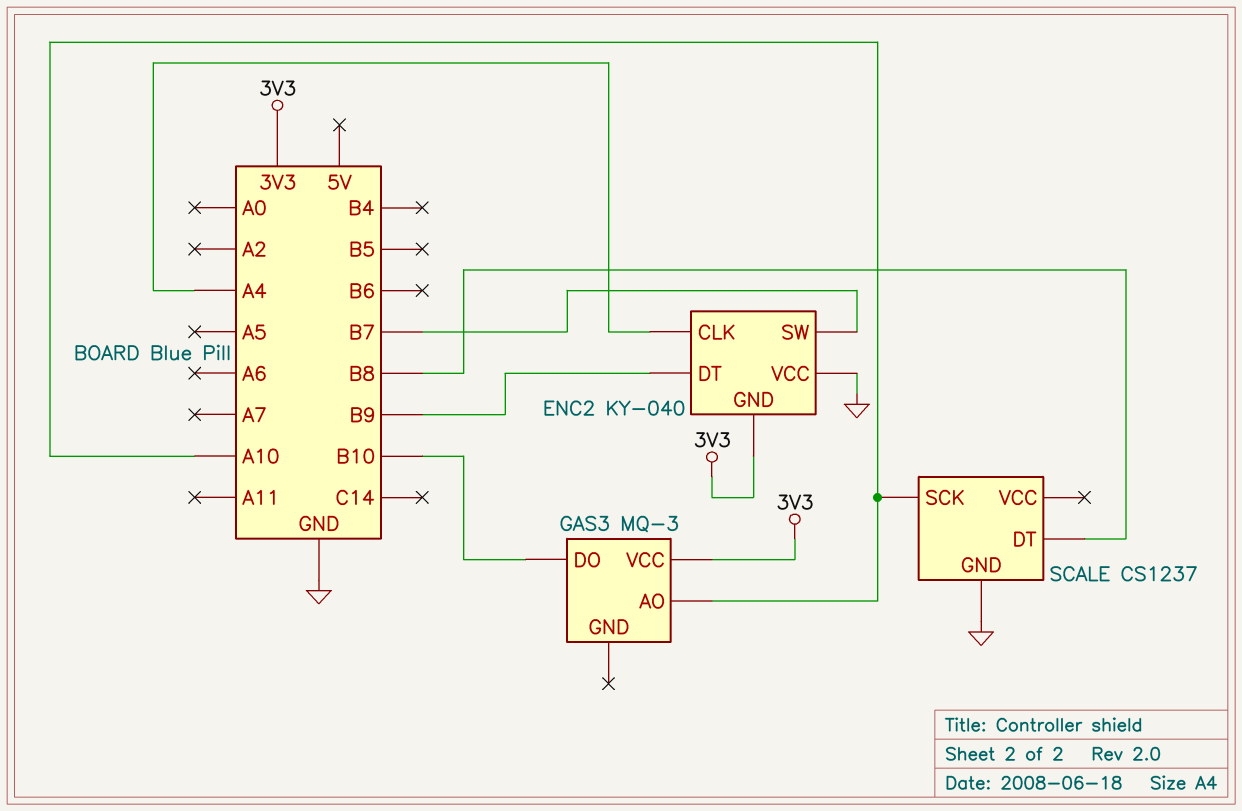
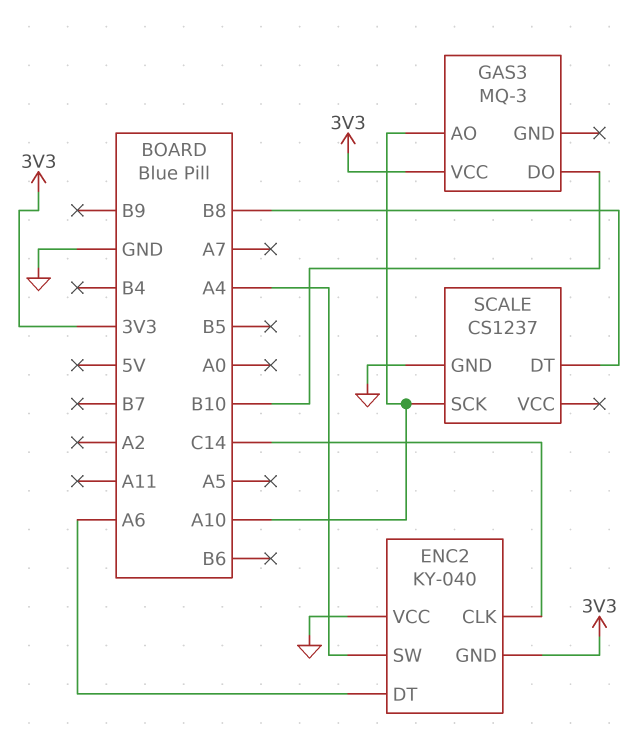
ENC2 pin CLK: A4 -> C14
ENC2 pin DT: B9 -> A6
ENC2 pin SW: B7 -> A4

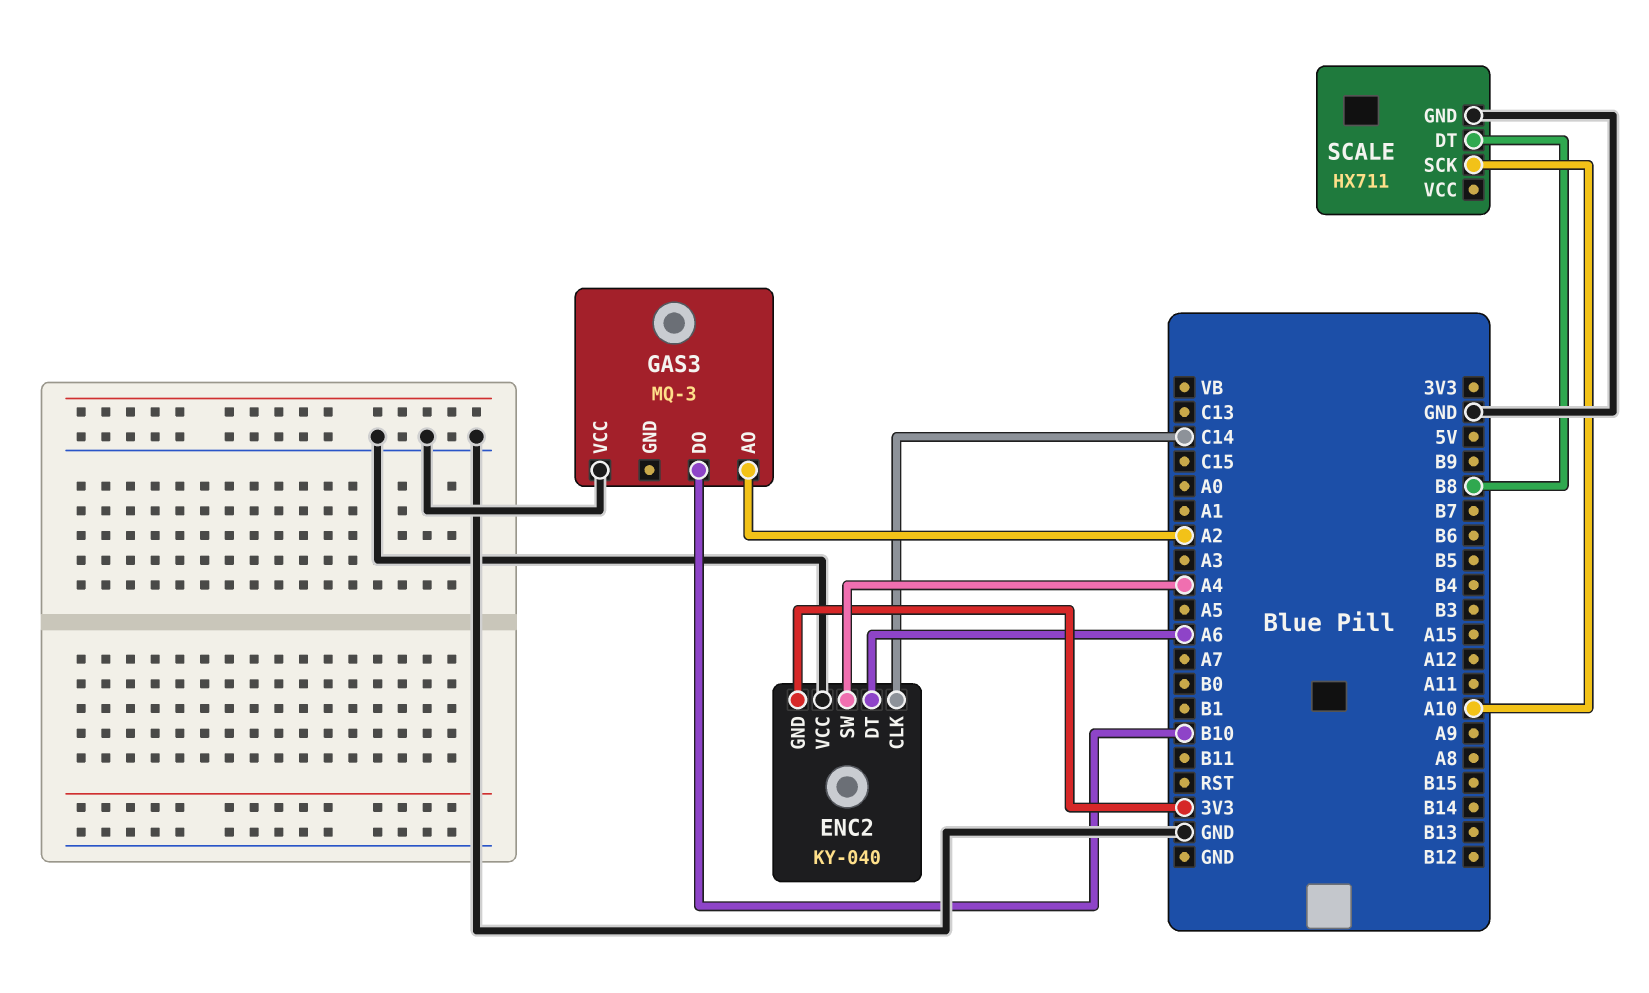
GAS3 pin AO: A10 -> A2
GAS3 pin VCC: 3V3 -> GND
SCALE: CS1237 -> HX711

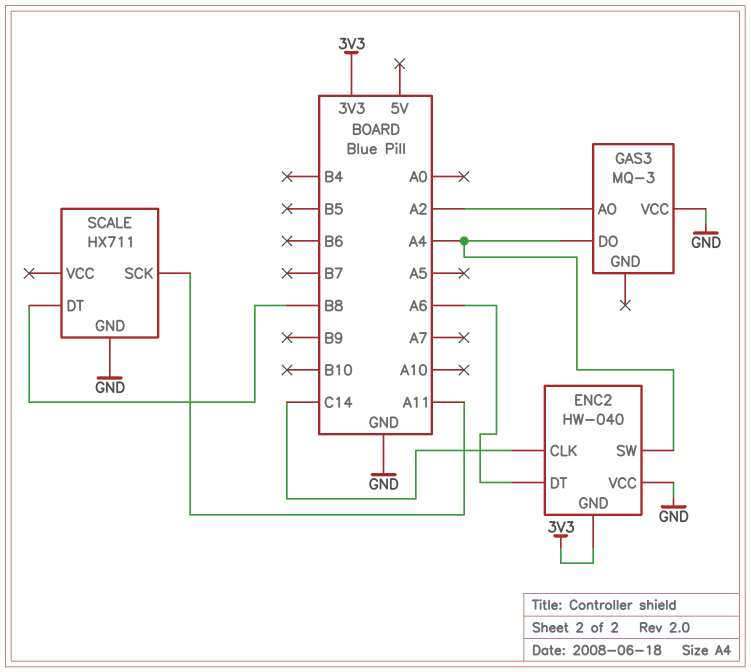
ENC2: KY-040 -> HW-040
GAS3 pin DO: B10 -> A4
SCALE pin SCK: A10 -> A11

